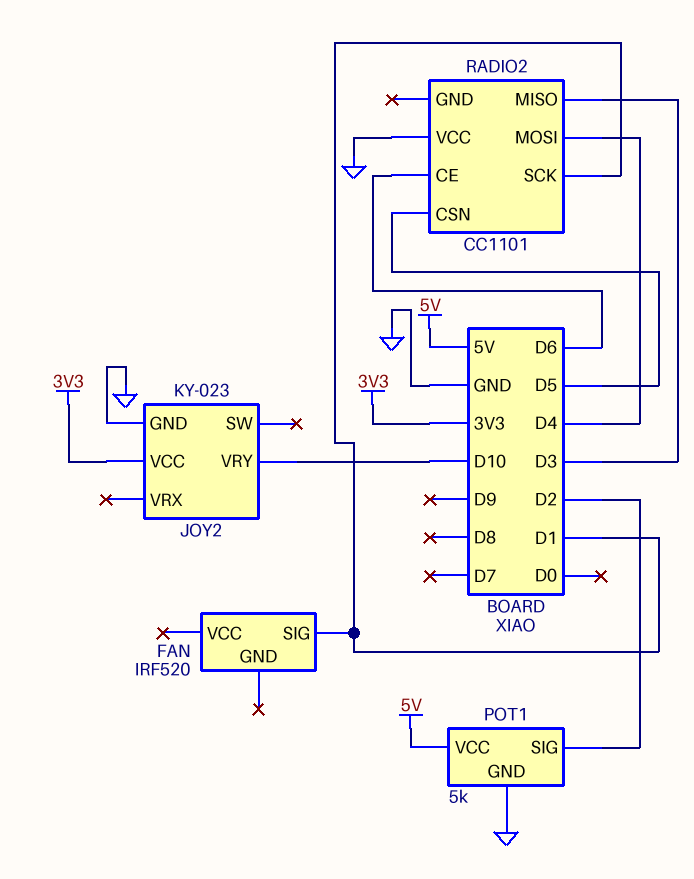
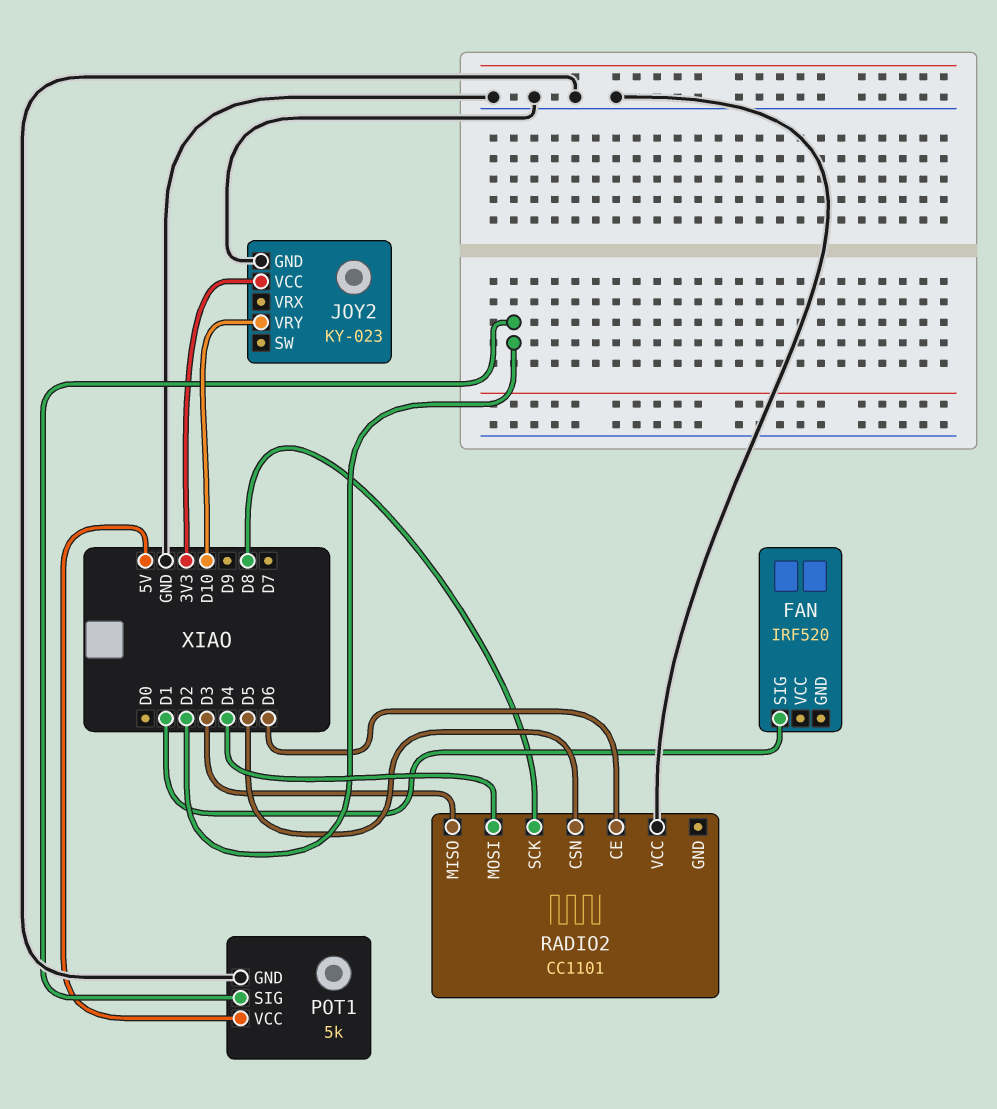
RADIO2 pin SCK: D1 -> D8

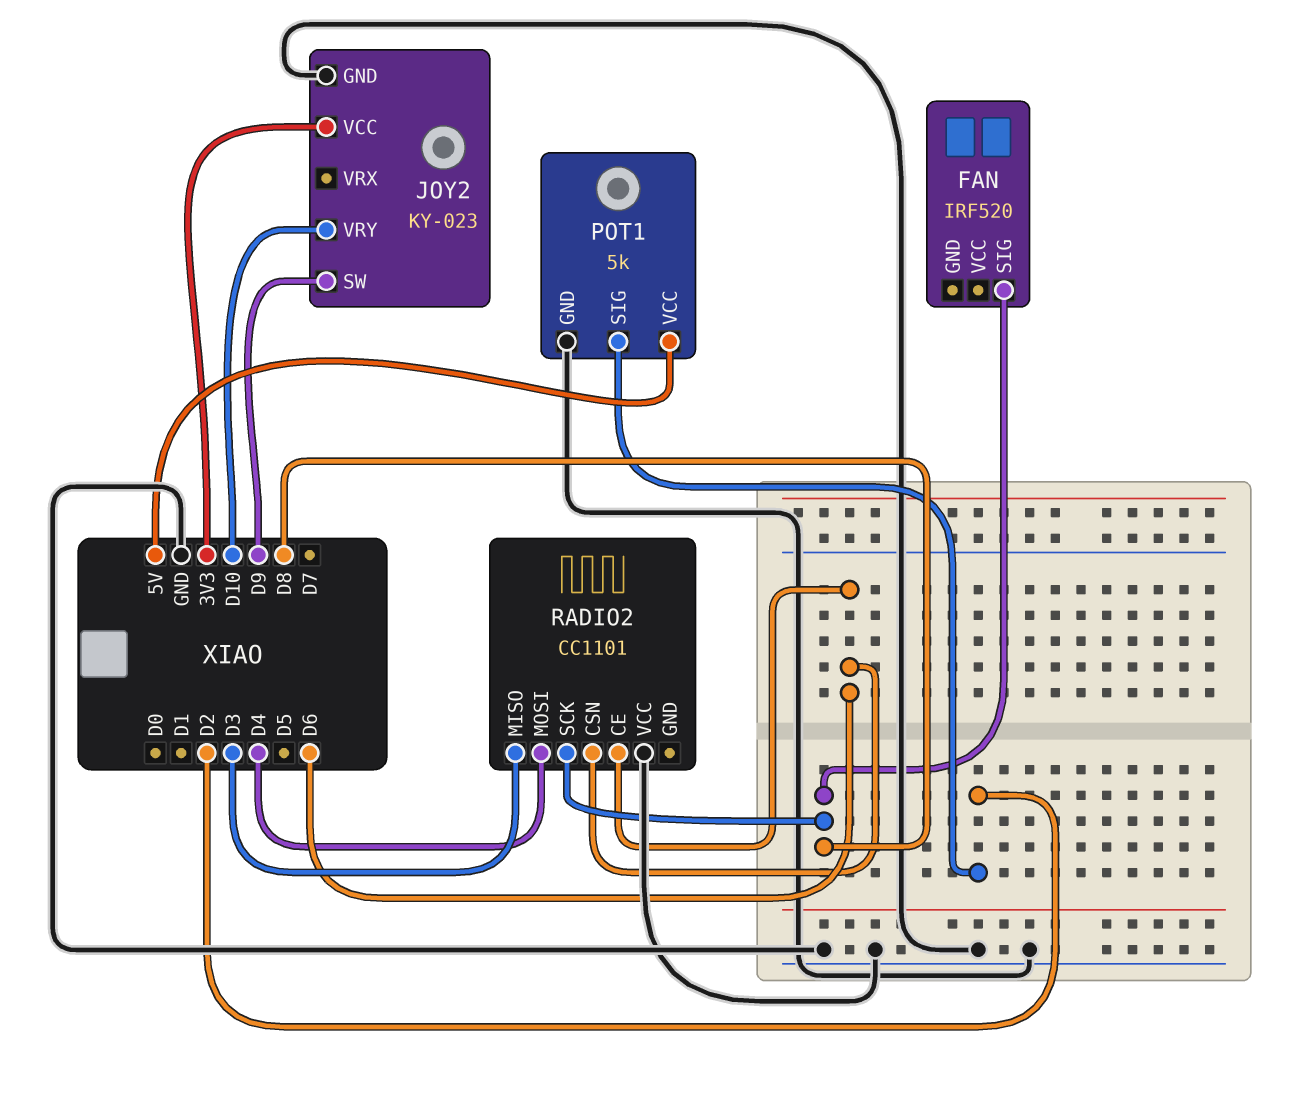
FAN pin SIG: D1 -> D8
JOY2 pin SW: none -> D9
RADIO2 pin CSN: D5 -> D6

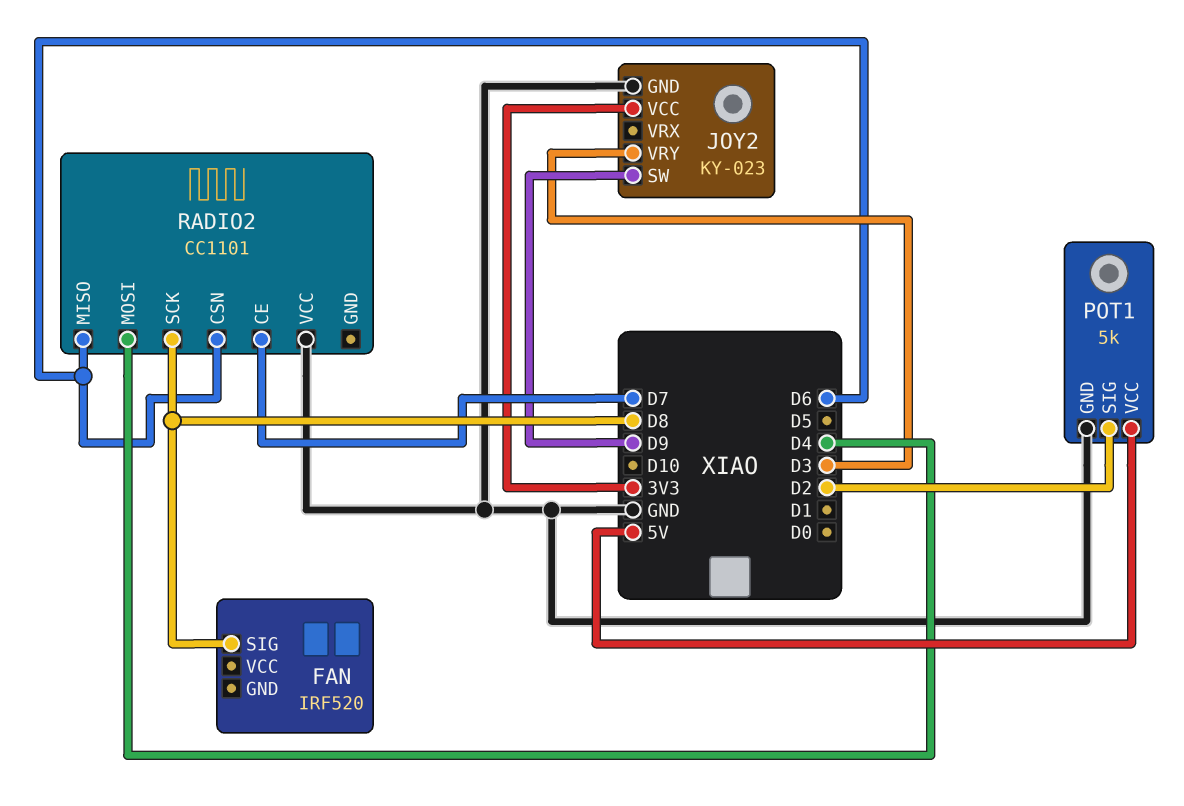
JOY2 pin VRY: D10 -> D3
RADIO2 pin CE: D6 -> D7
RADIO2 pin MISO: D3 -> D6

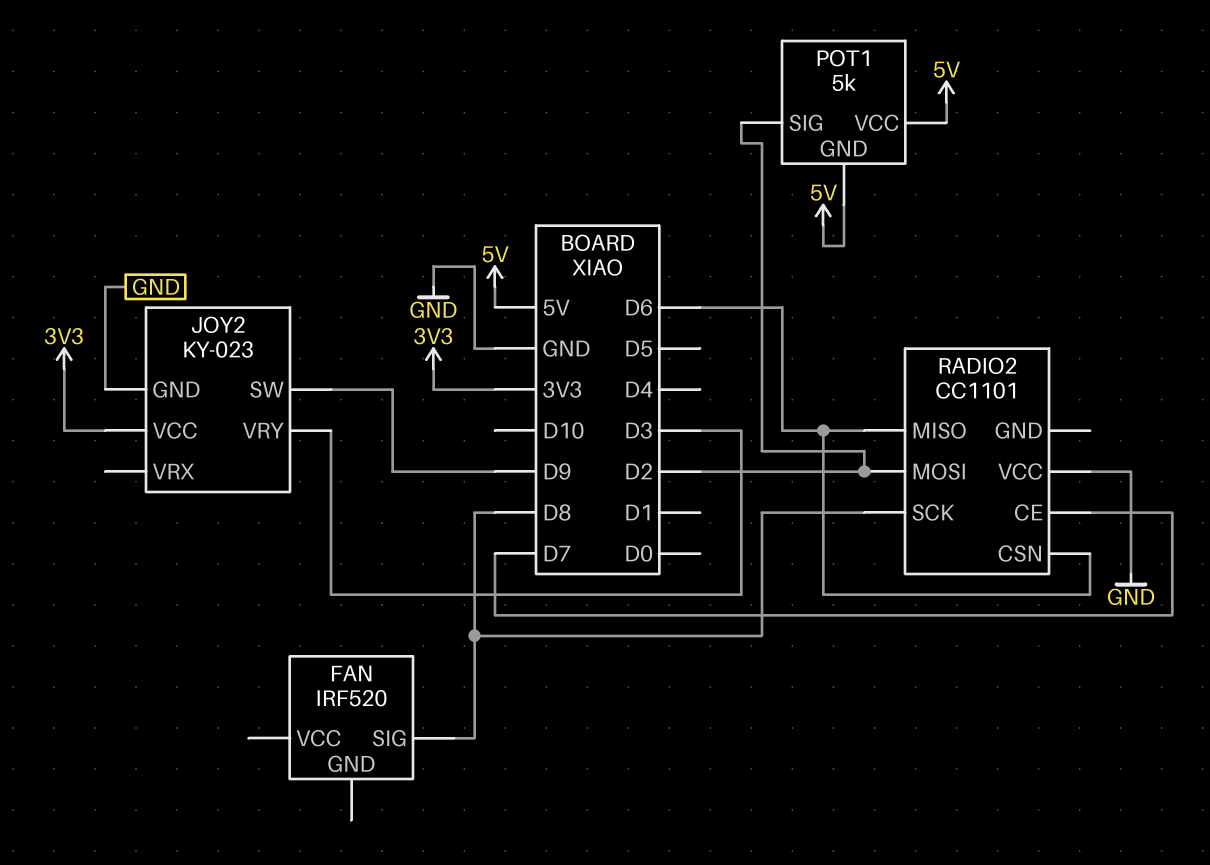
POT1 pin GND: GND -> 5V
RADIO2 pin MOSI: D4 -> D2

